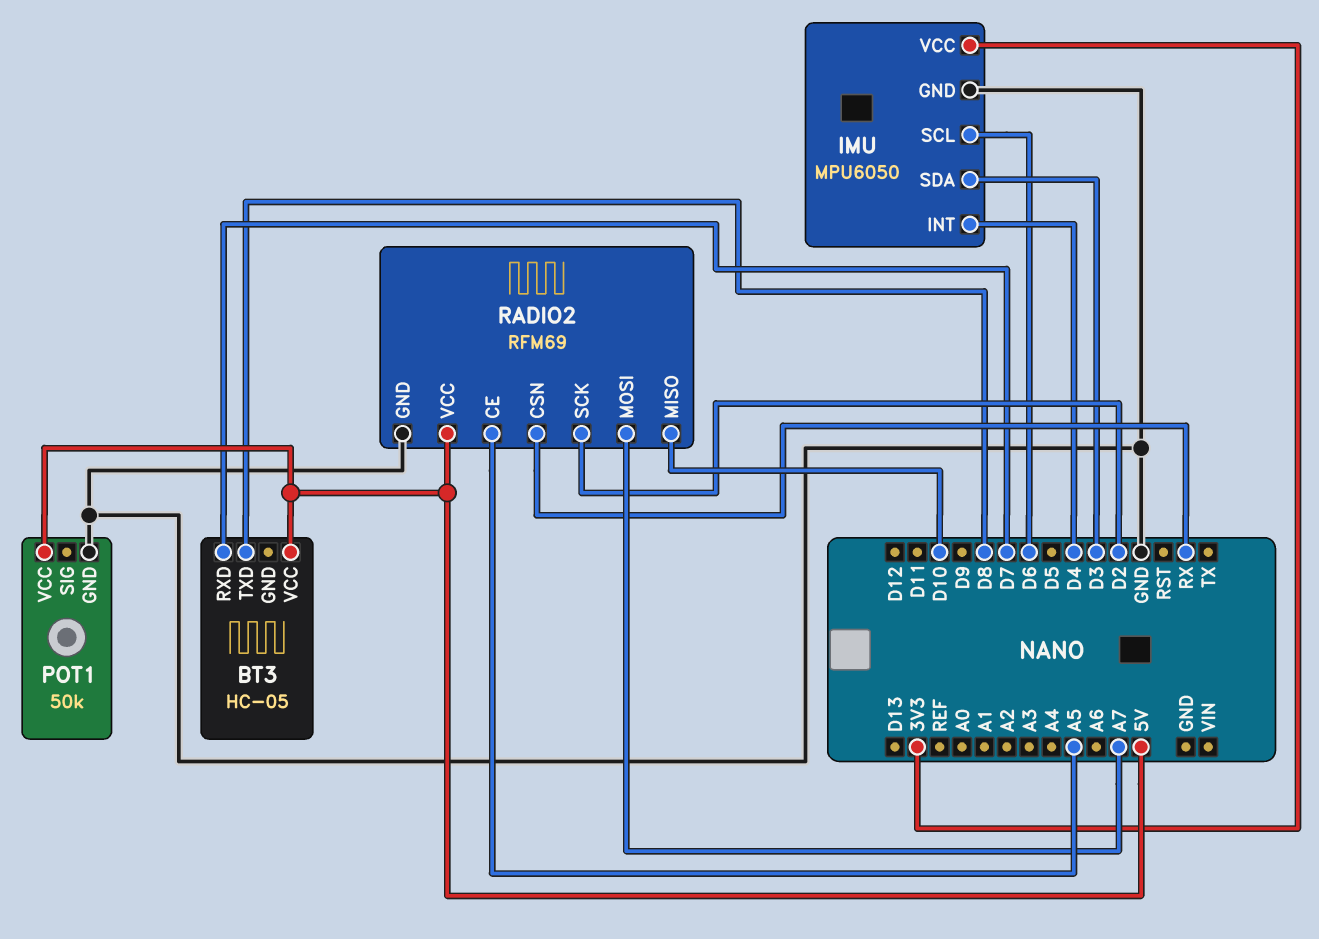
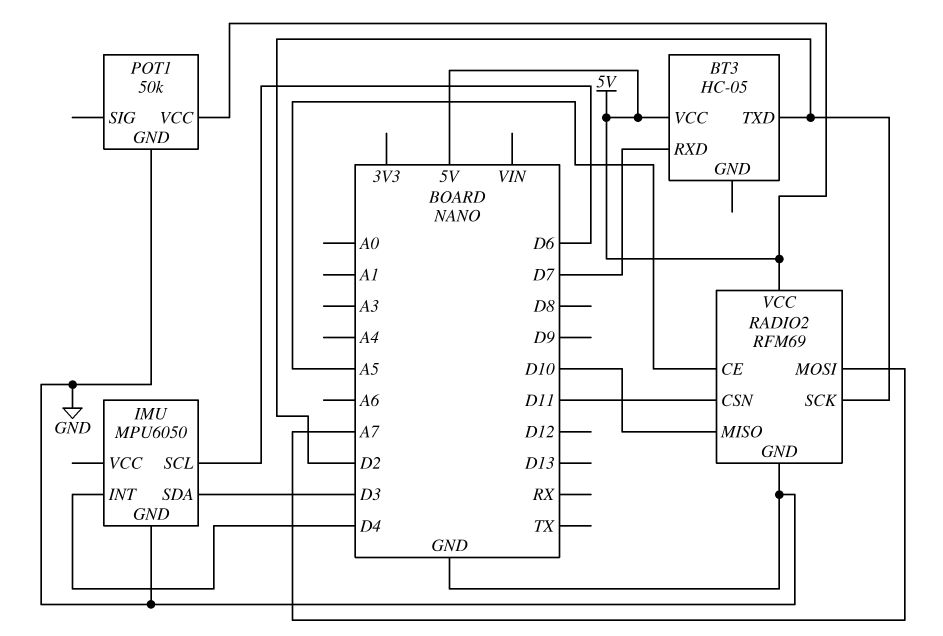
BT3 pin TXD: D8 -> D2
IMU pin VCC: 3V3 -> none
RADIO2 pin CSN: RX -> D11

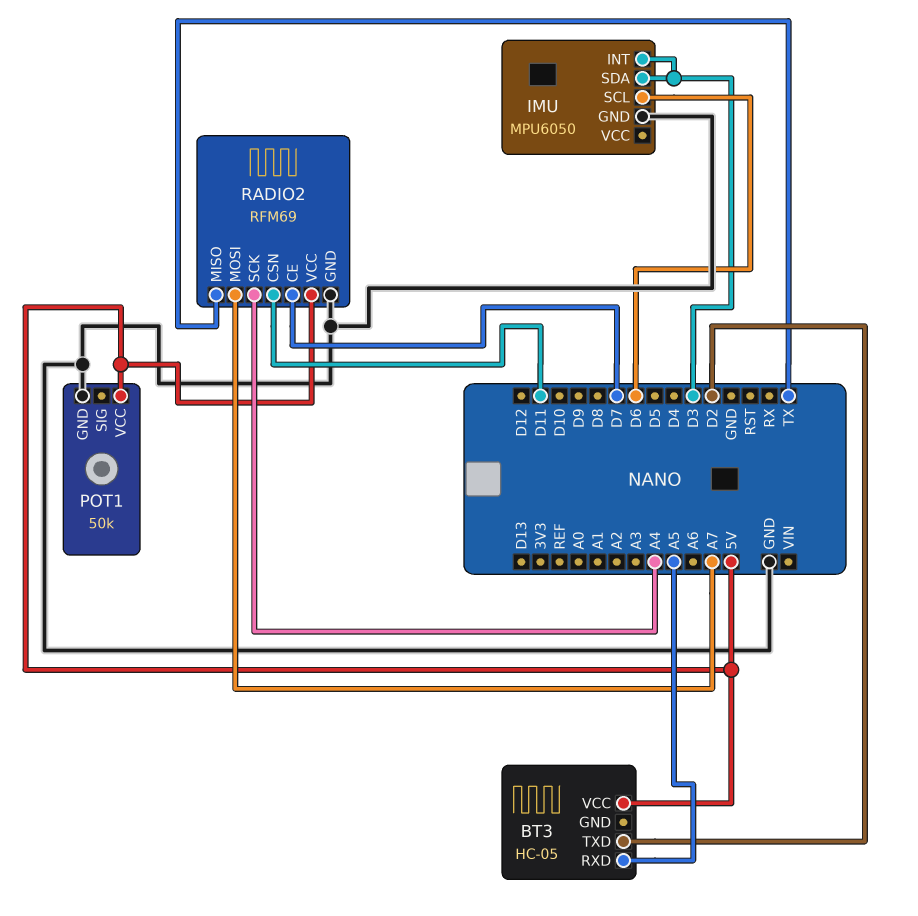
BT3 pin RXD: D7 -> A5
IMU pin INT: D4 -> D3
RADIO2 pin CE: A5 -> D7
RADIO2 pin MISO: D10 -> TX
RADIO2 pin SCK: D2 -> A4

